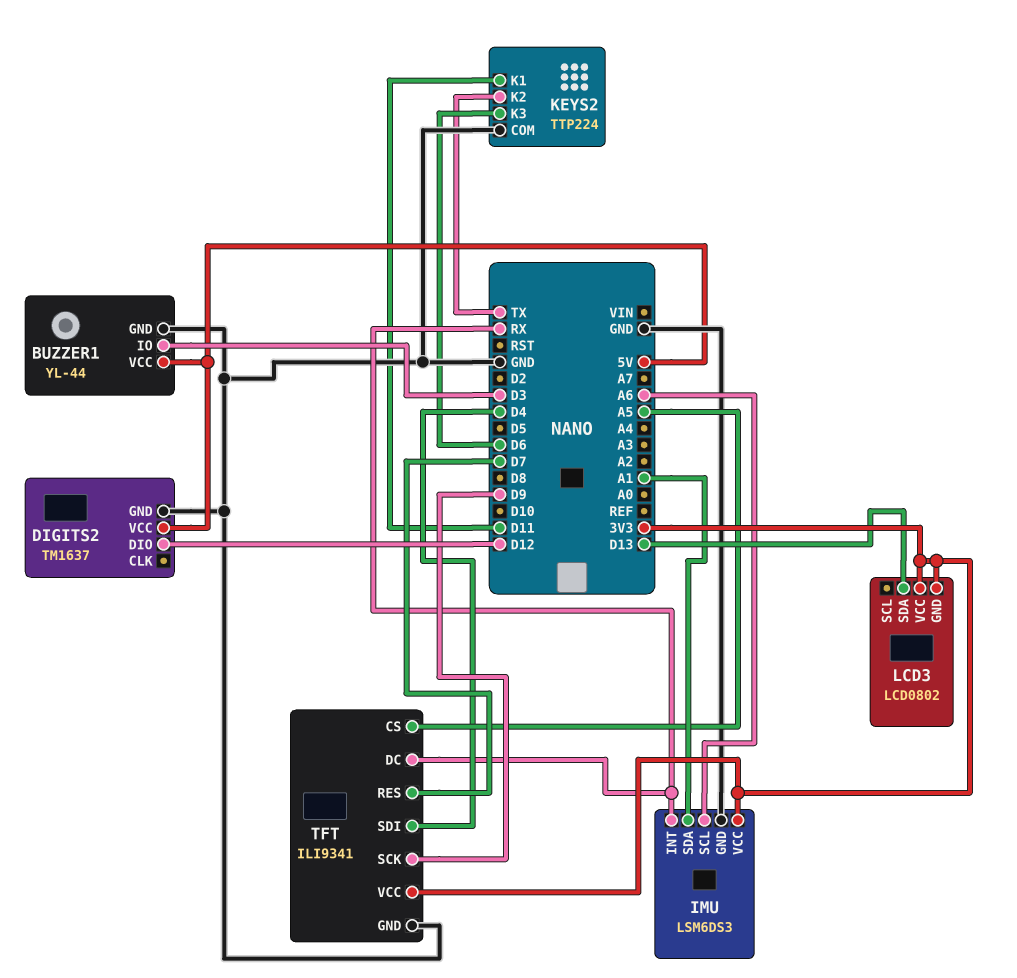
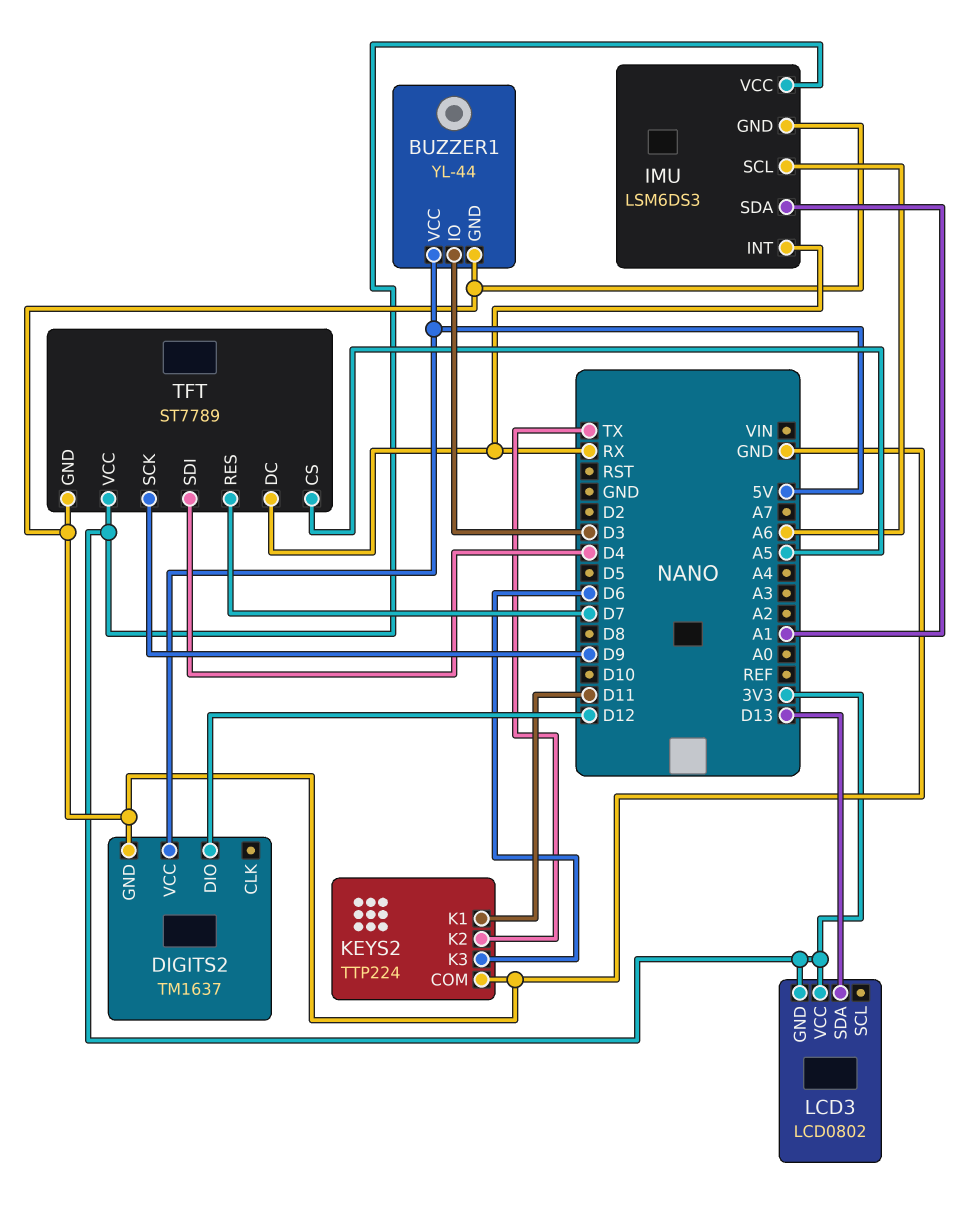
TFT: ILI9341 -> ST7789

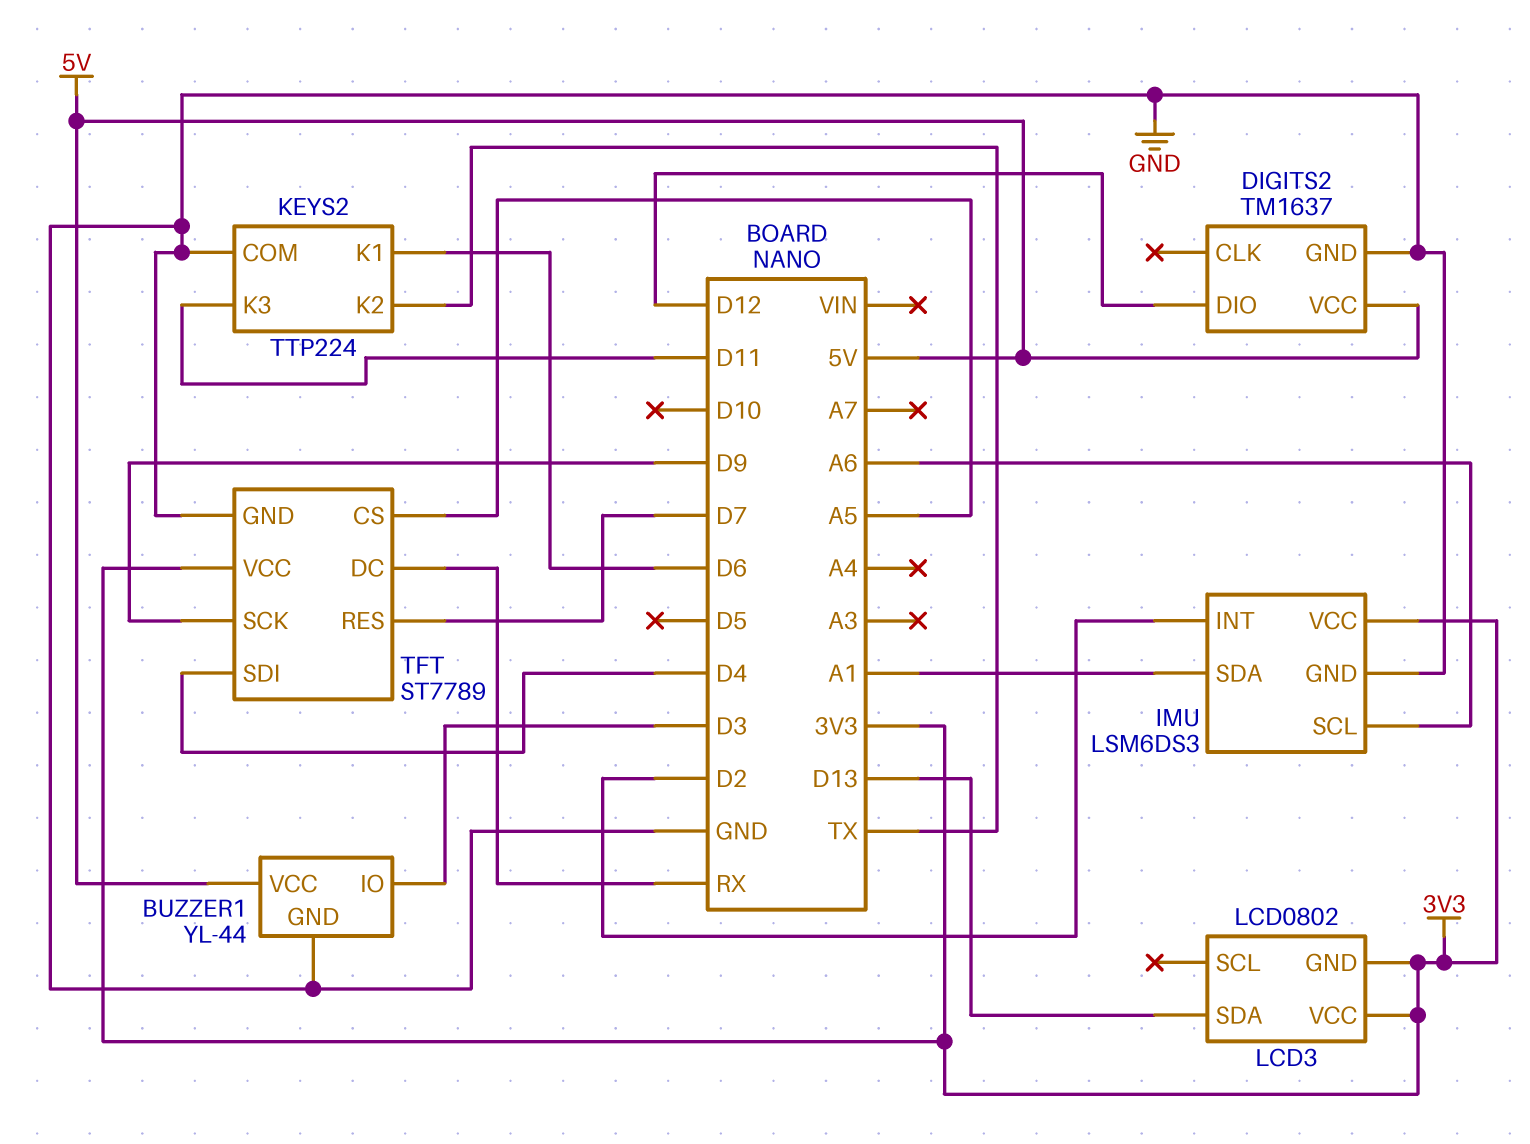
IMU pin INT: RX -> D2
KEYS2 pin K1: D11 -> D6
KEYS2 pin K3: D6 -> D11

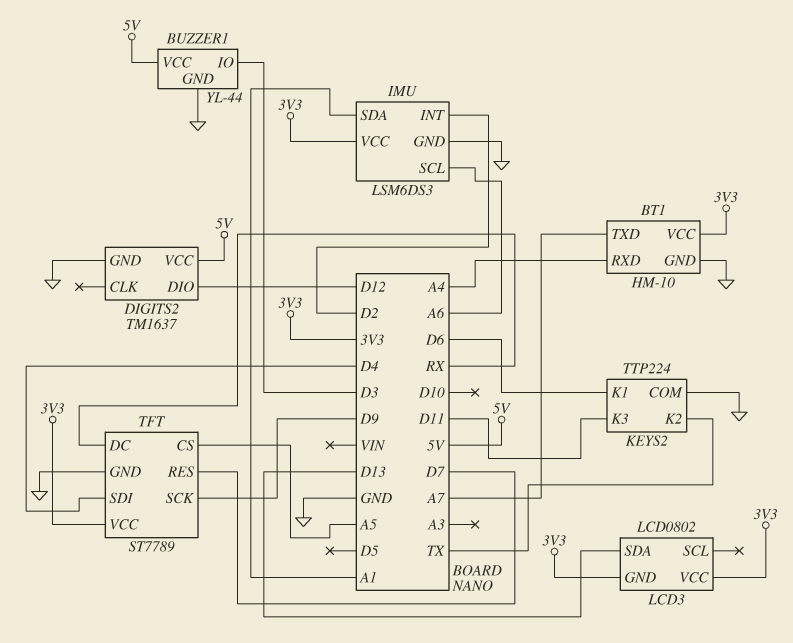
BT1: none -> HM-10
BT1 pin GND: none -> GND
BT1 pin RXD: none -> A4
BT1 pin TXD: none -> A7
BT1 pin VCC: none -> 3V3

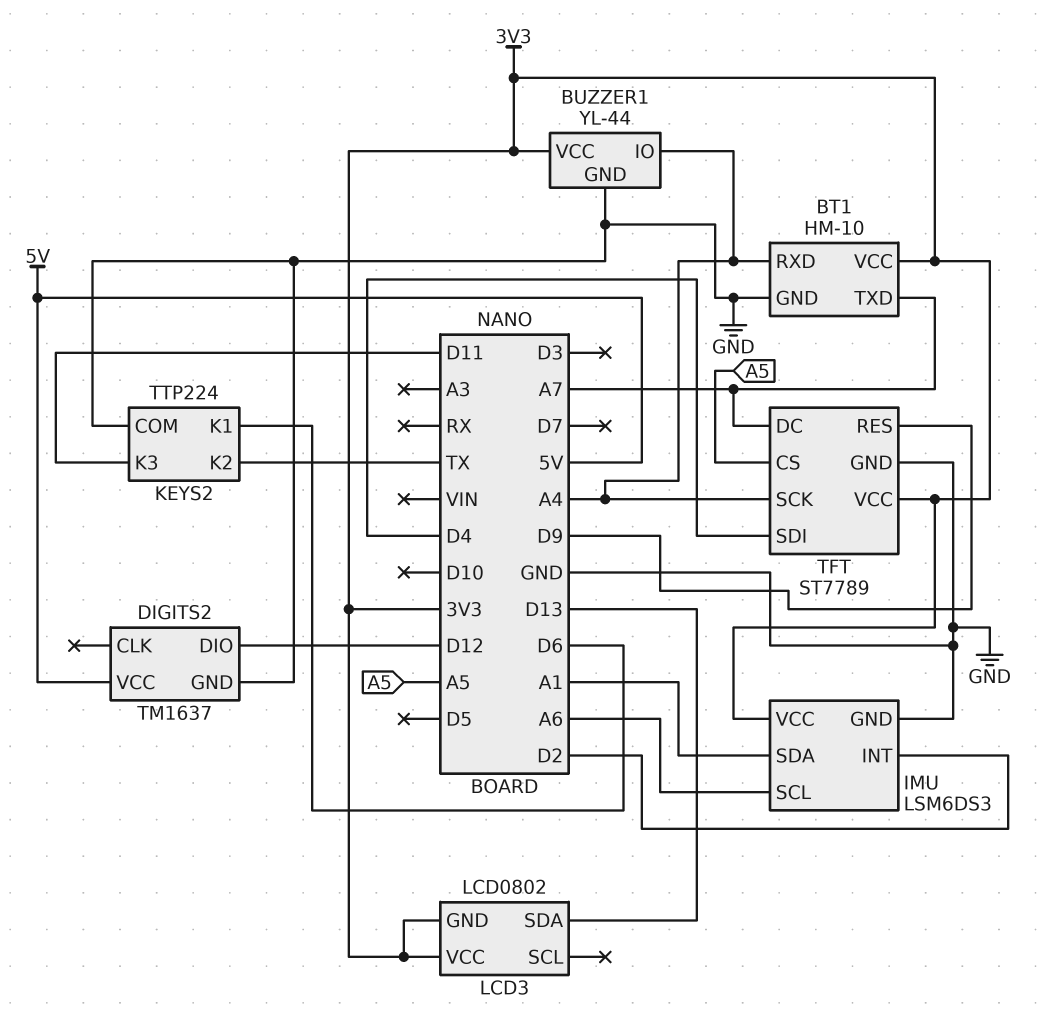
BUZZER1 pin IO: D3 -> A4
BUZZER1 pin VCC: 5V -> 3V3
TFT pin DC: RX -> A7
TFT pin RES: D7 -> D9
TFT pin SCK: D9 -> A4

